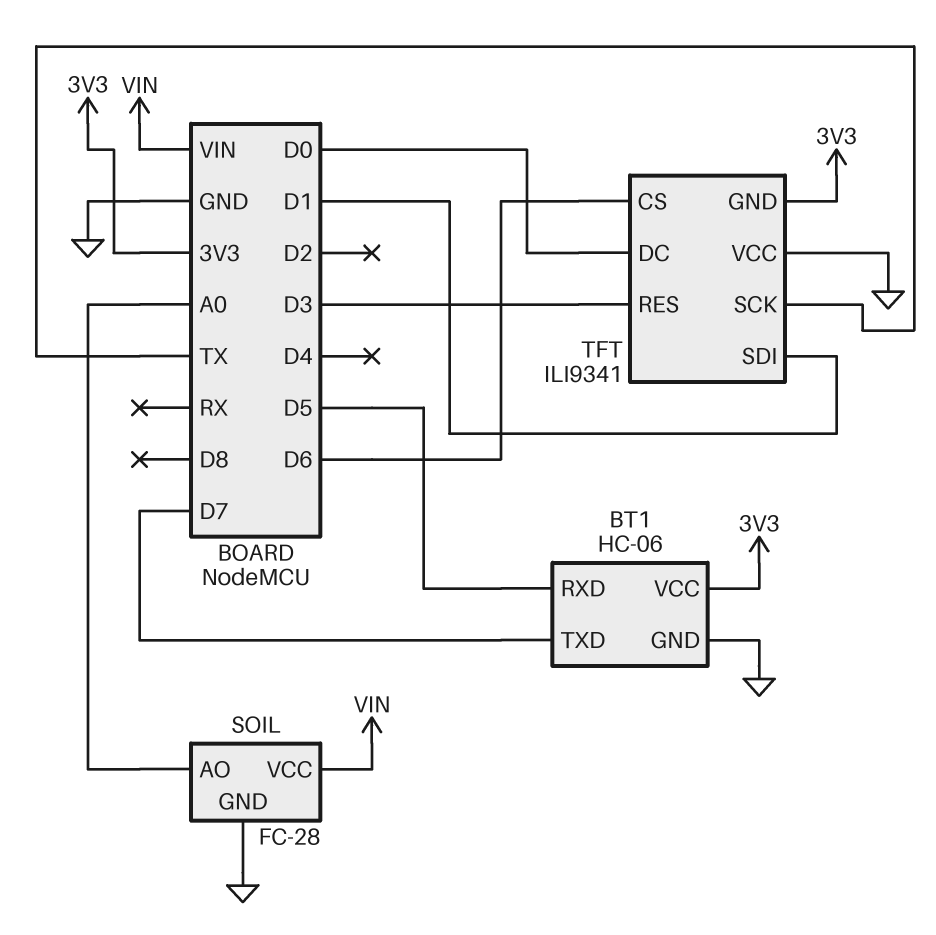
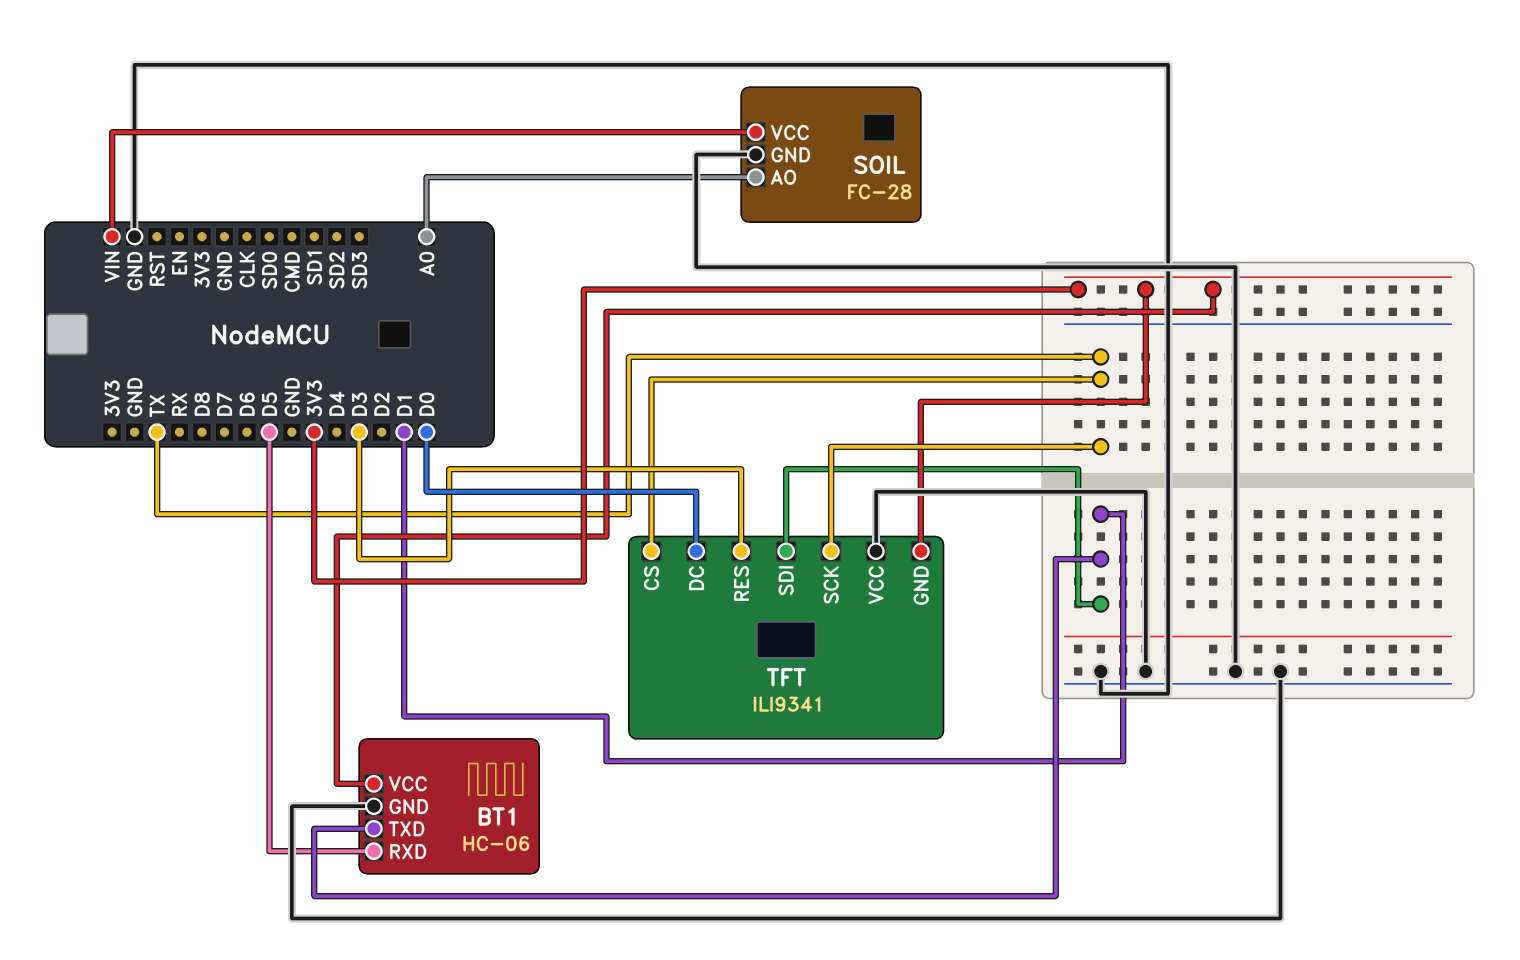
BT1 pin TXD: D7 -> D1
TFT pin CS: D6 -> TX

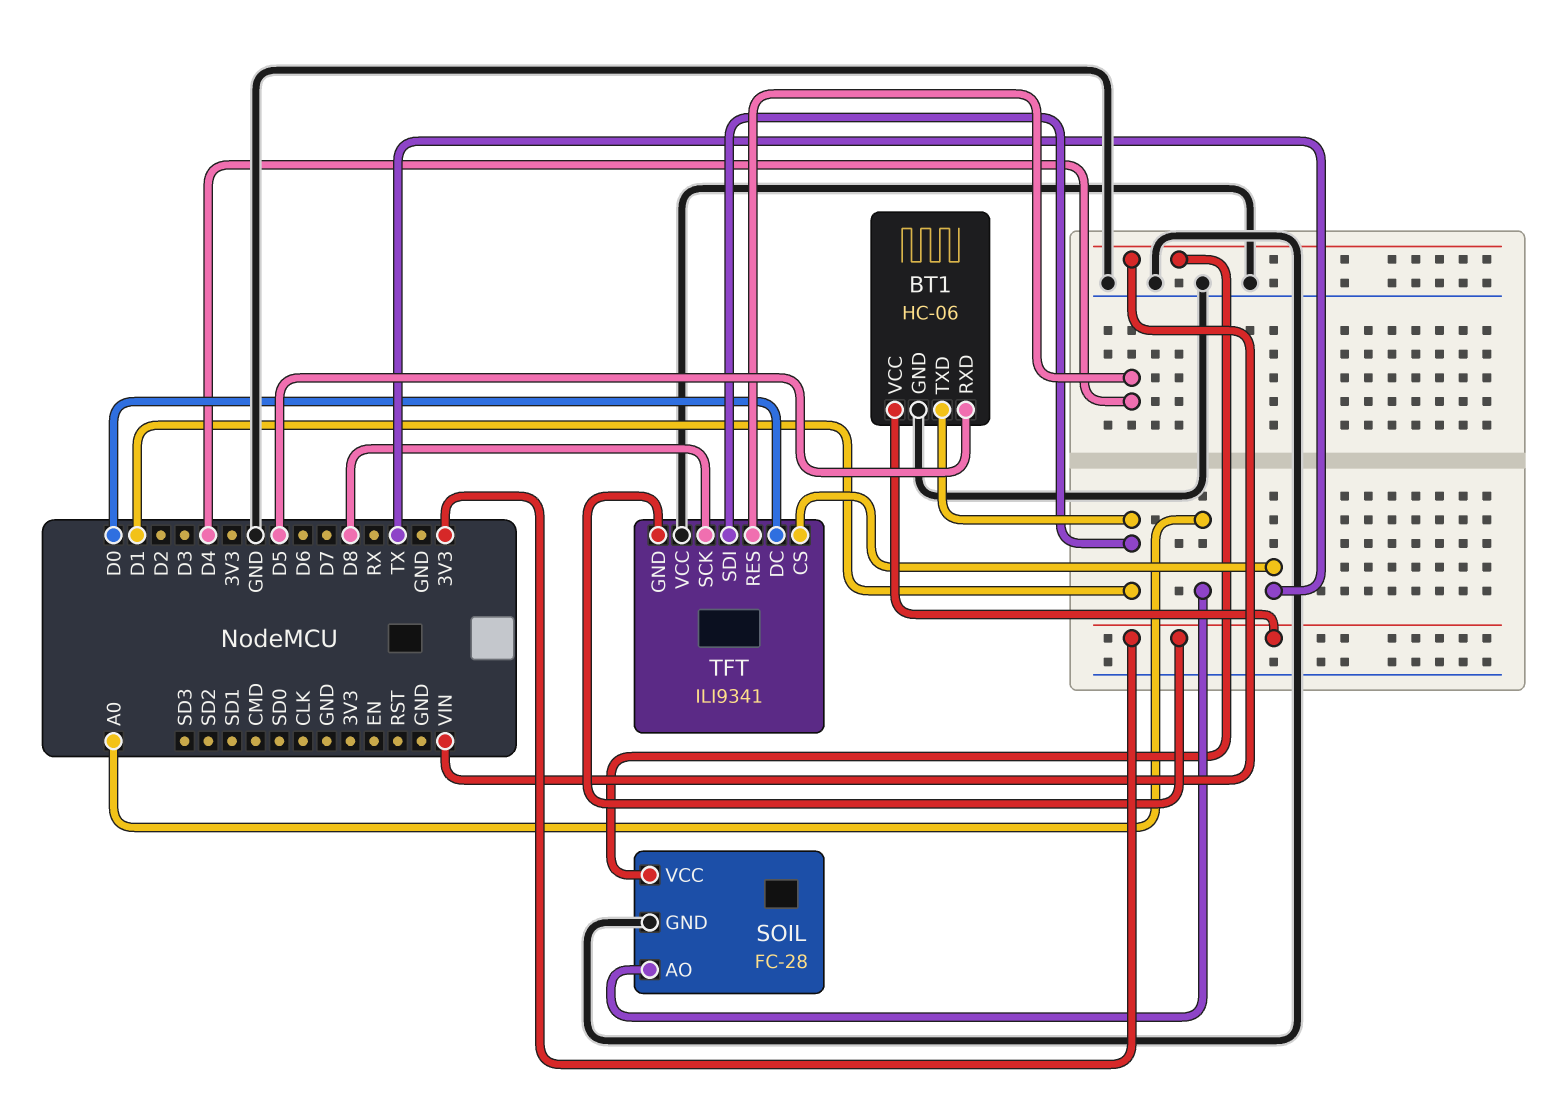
TFT pin RES: D3 -> D4
TFT pin SCK: TX -> D8

